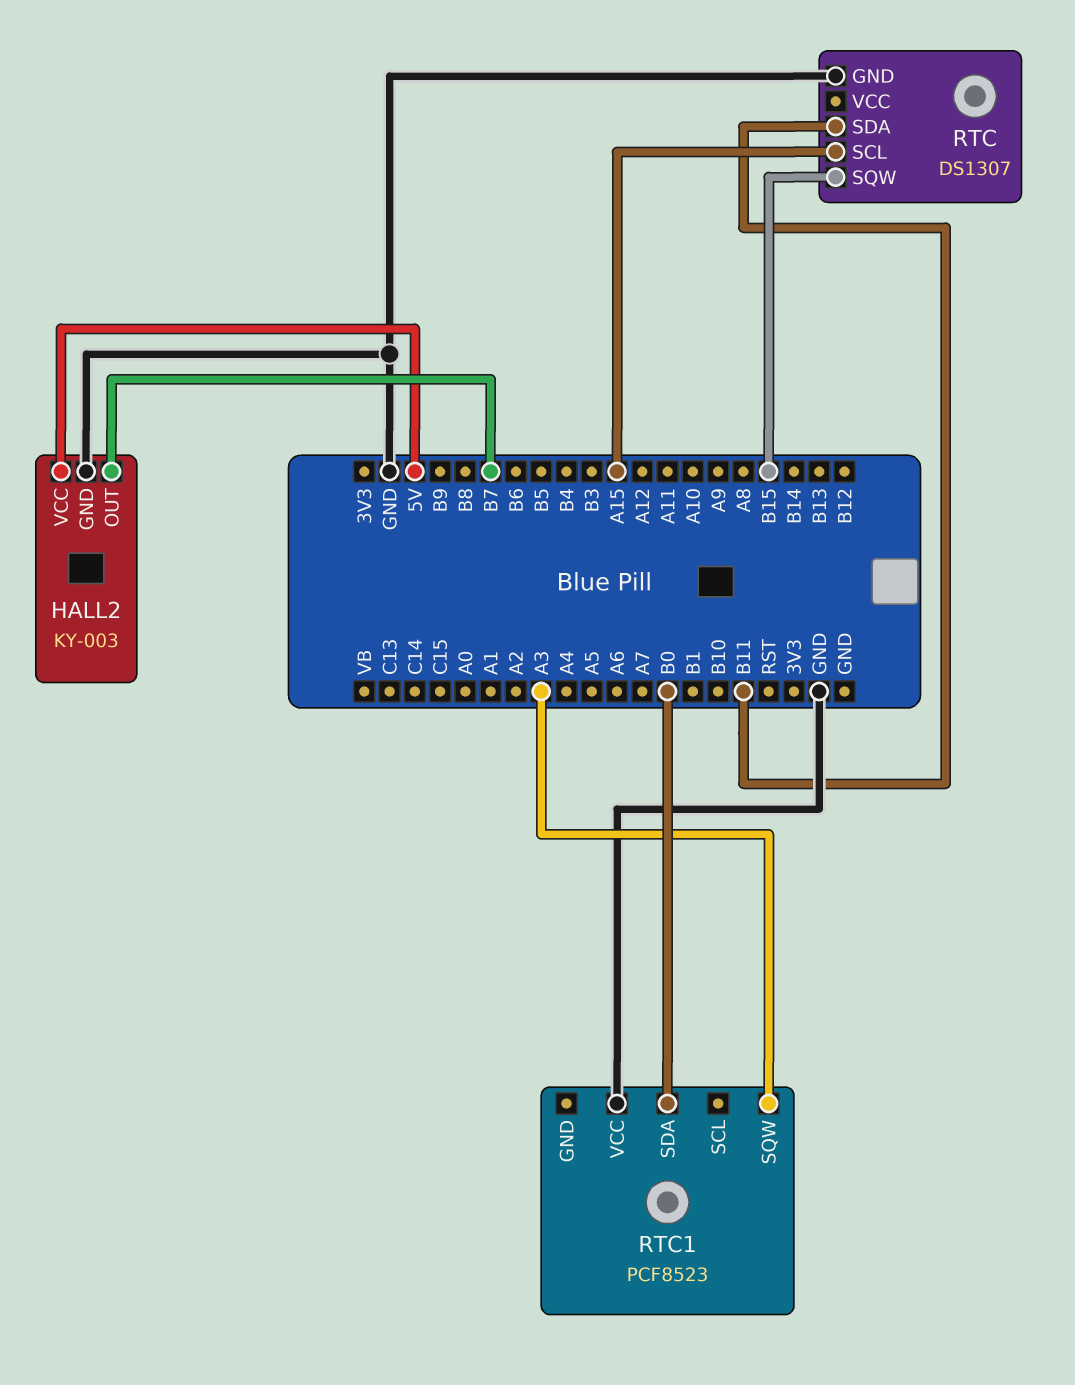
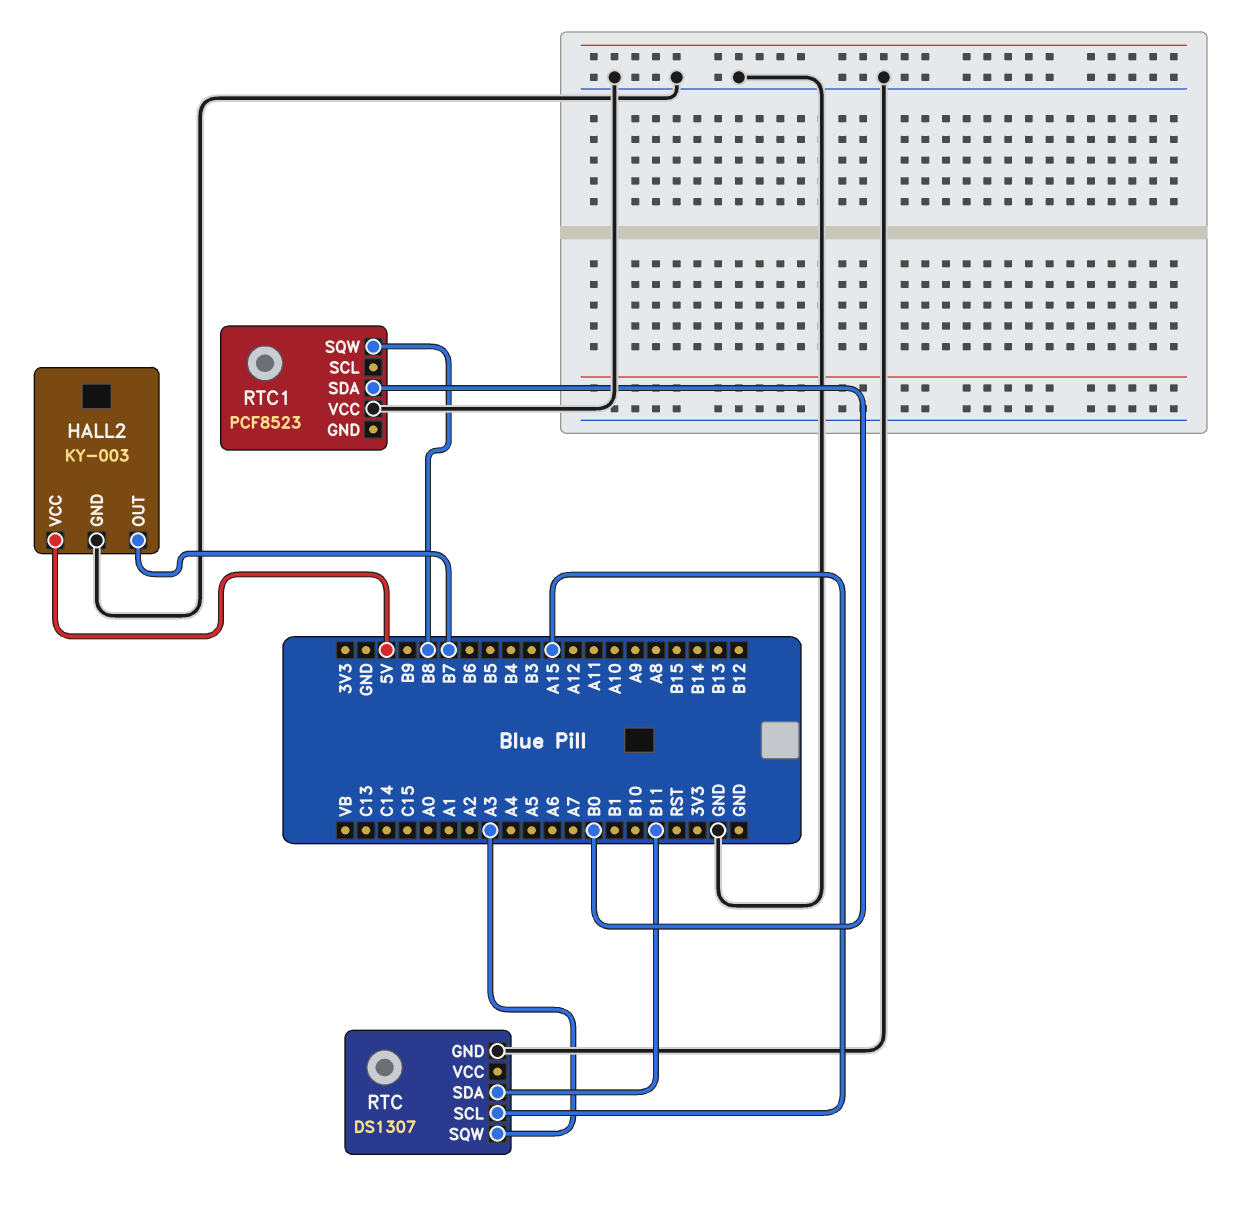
RTC pin SQW: B15 -> A3
RTC1 pin SQW: A3 -> B8

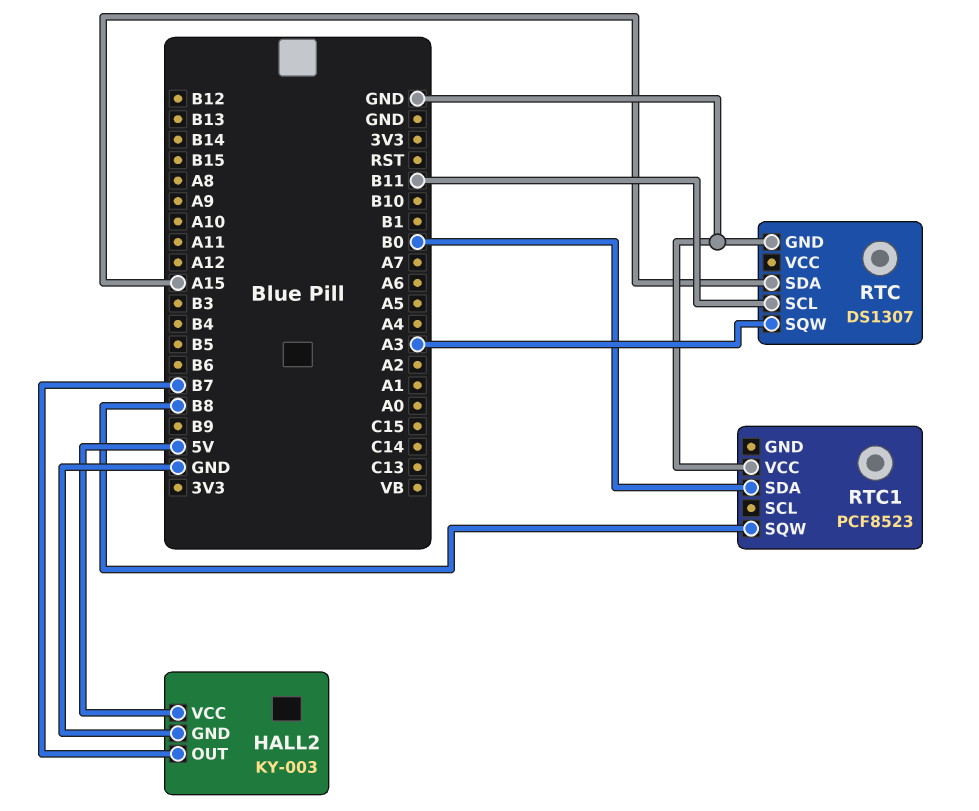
RTC pin SCL: A15 -> B11
RTC pin SDA: B11 -> A15

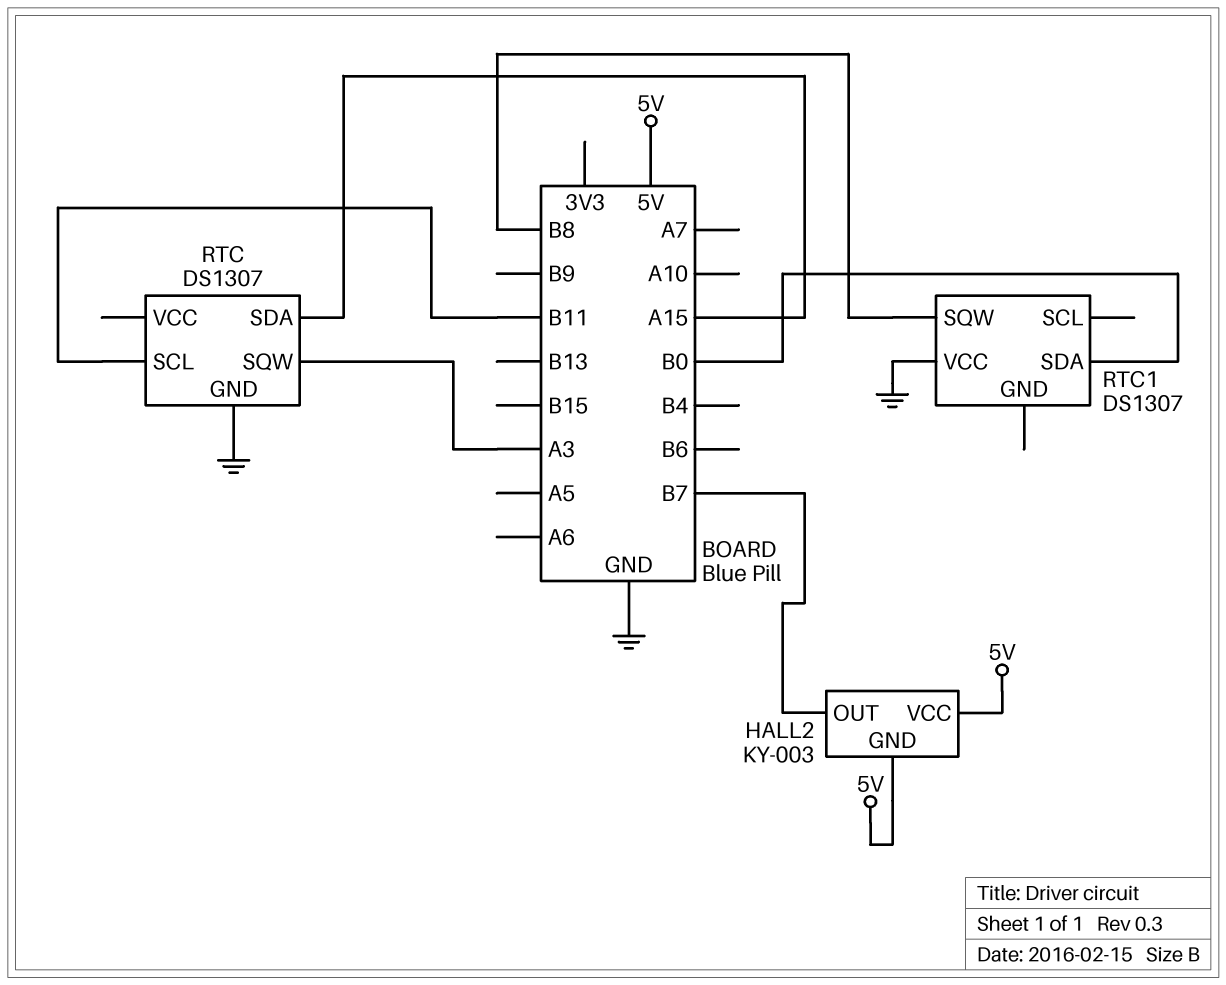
HALL2 pin GND: GND -> 5V
RTC1: PCF8523 -> DS1307

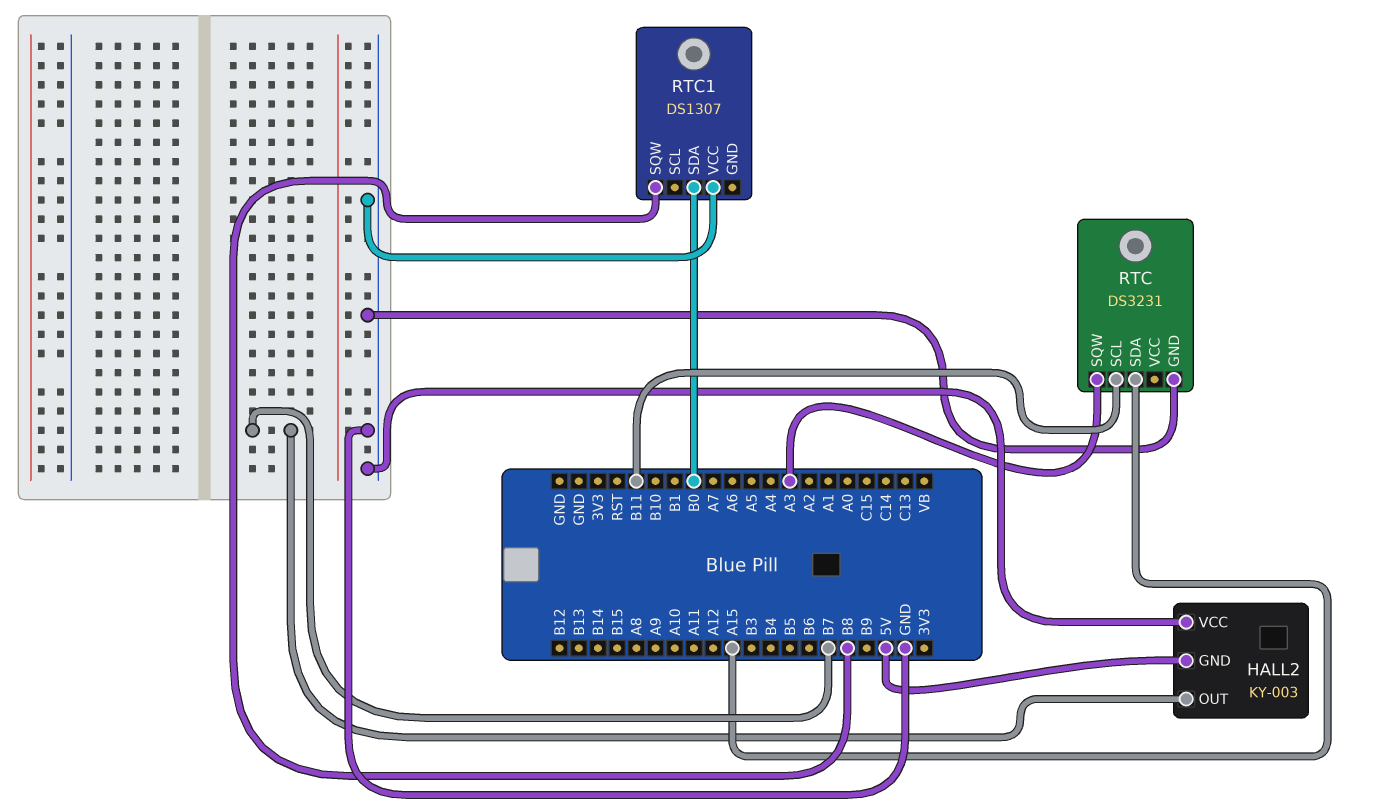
HALL2 pin VCC: 5V -> GND
RTC: DS1307 -> DS3231

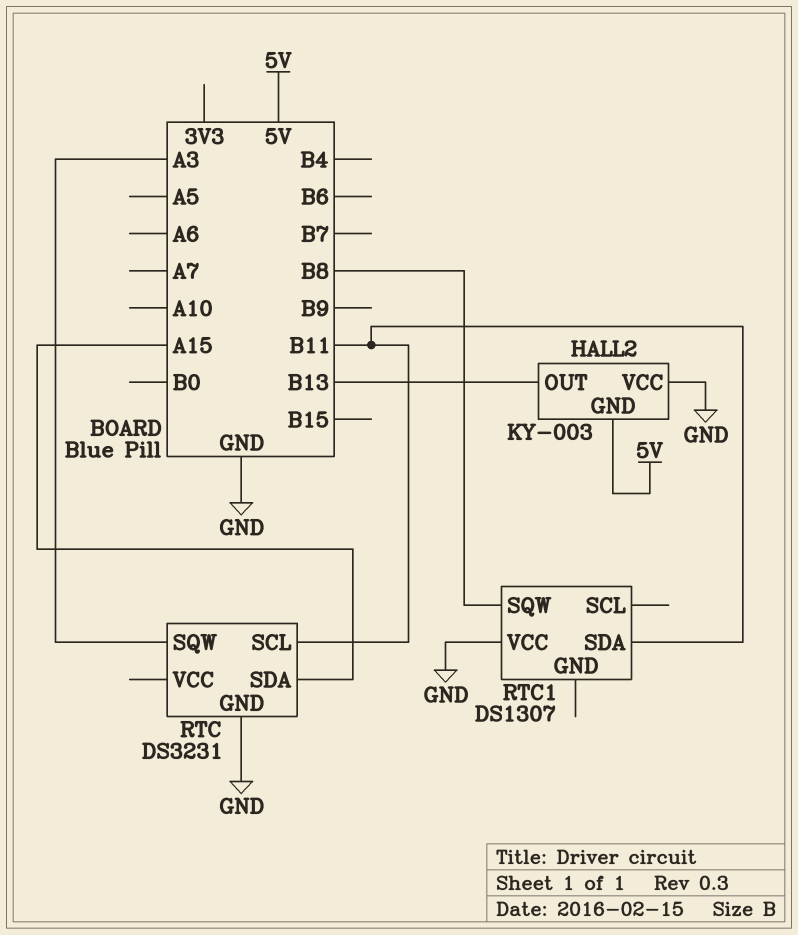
HALL2 pin OUT: B7 -> B13
RTC1 pin SDA: B0 -> B11

